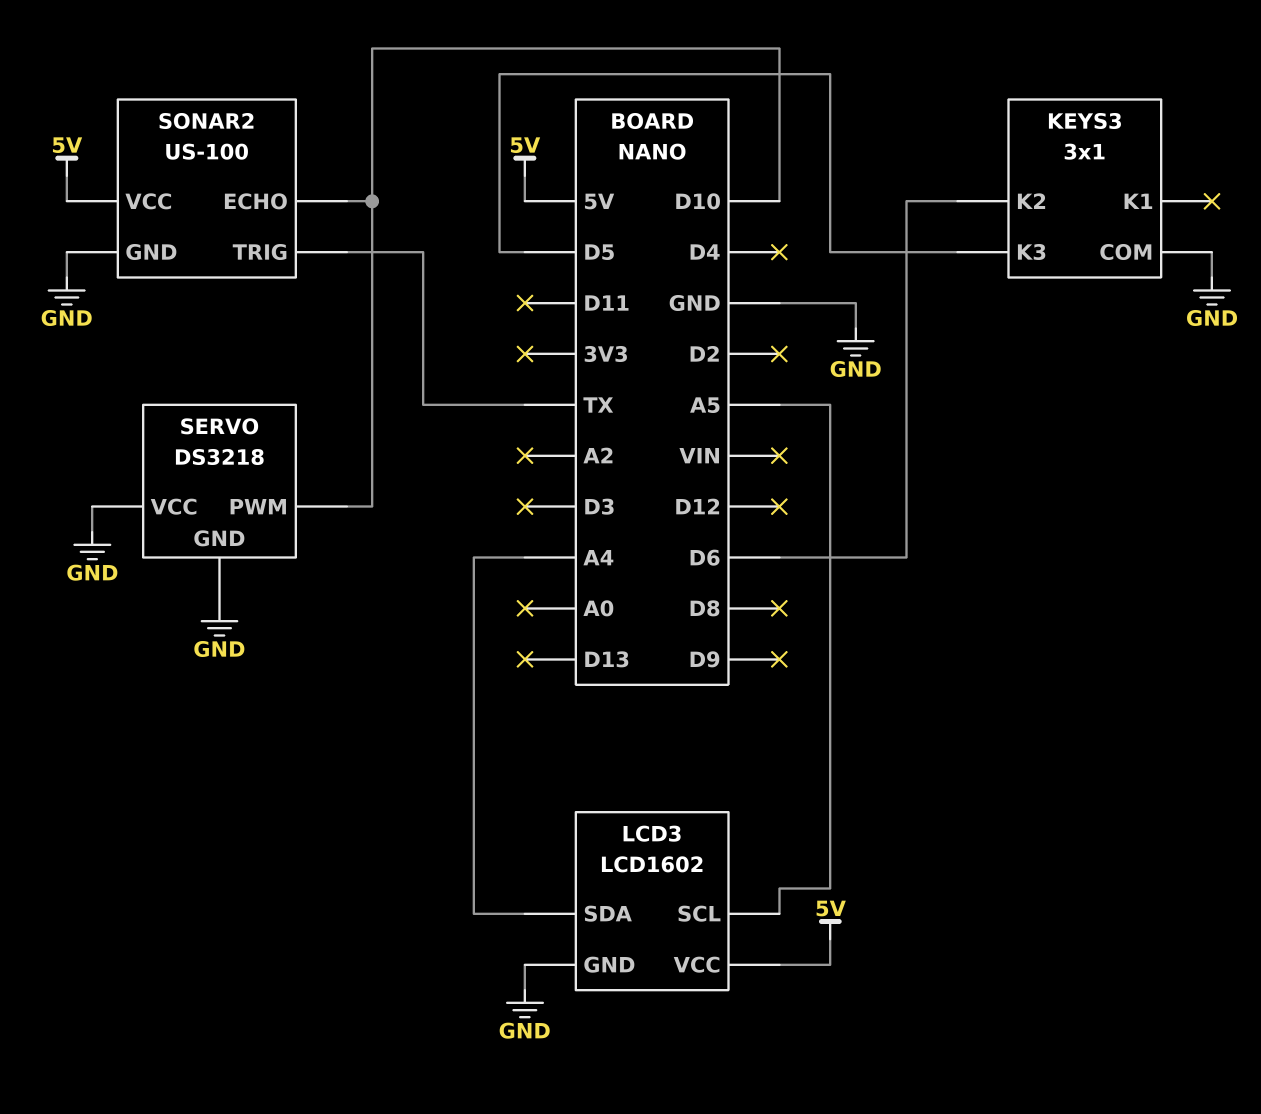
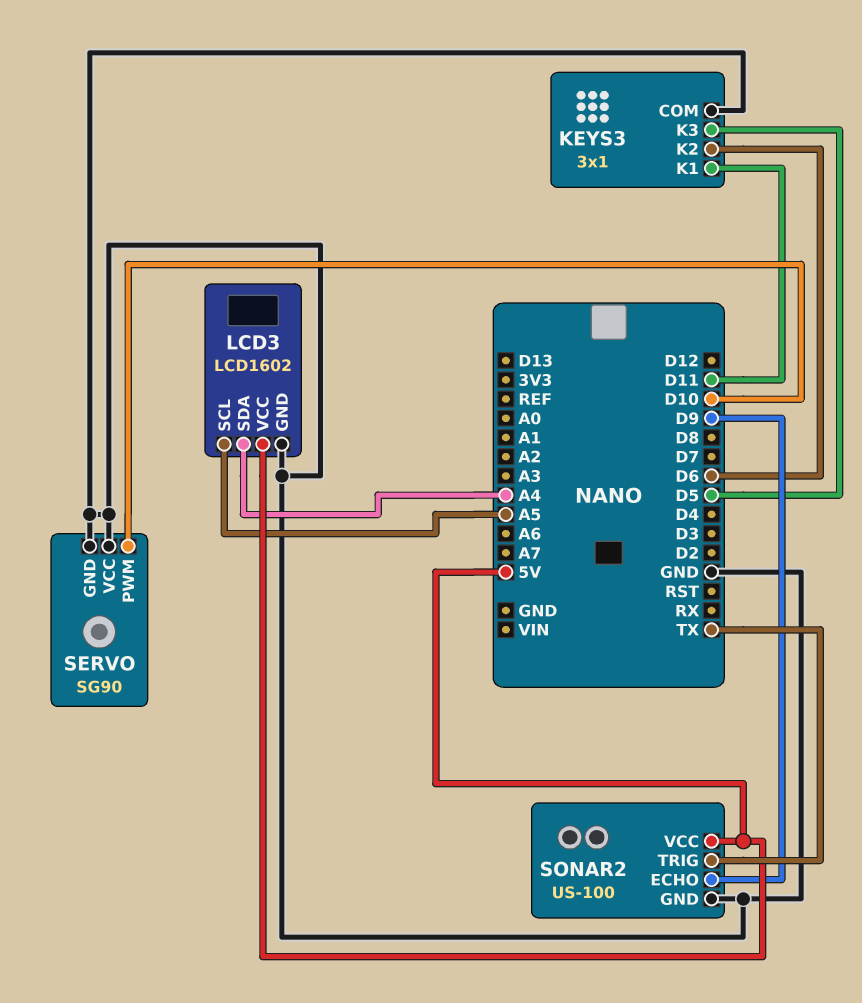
KEYS3 pin K1: none -> D11
SERVO: DS3218 -> SG90
SONAR2 pin ECHO: D10 -> D9

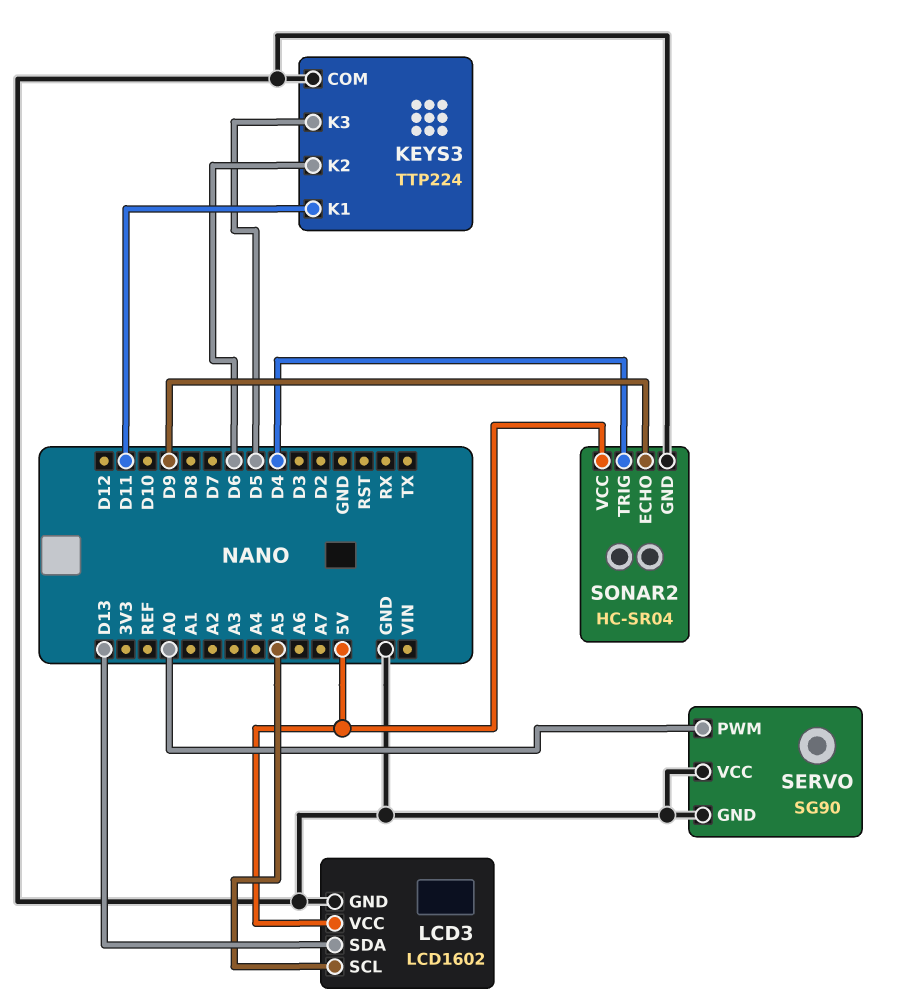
KEYS3: 3x1 -> TTP224
LCD3 pin SDA: A4 -> D13
SERVO pin PWM: D10 -> A0
SONAR2: US-100 -> HC-SR04
SONAR2 pin TRIG: TX -> D4

